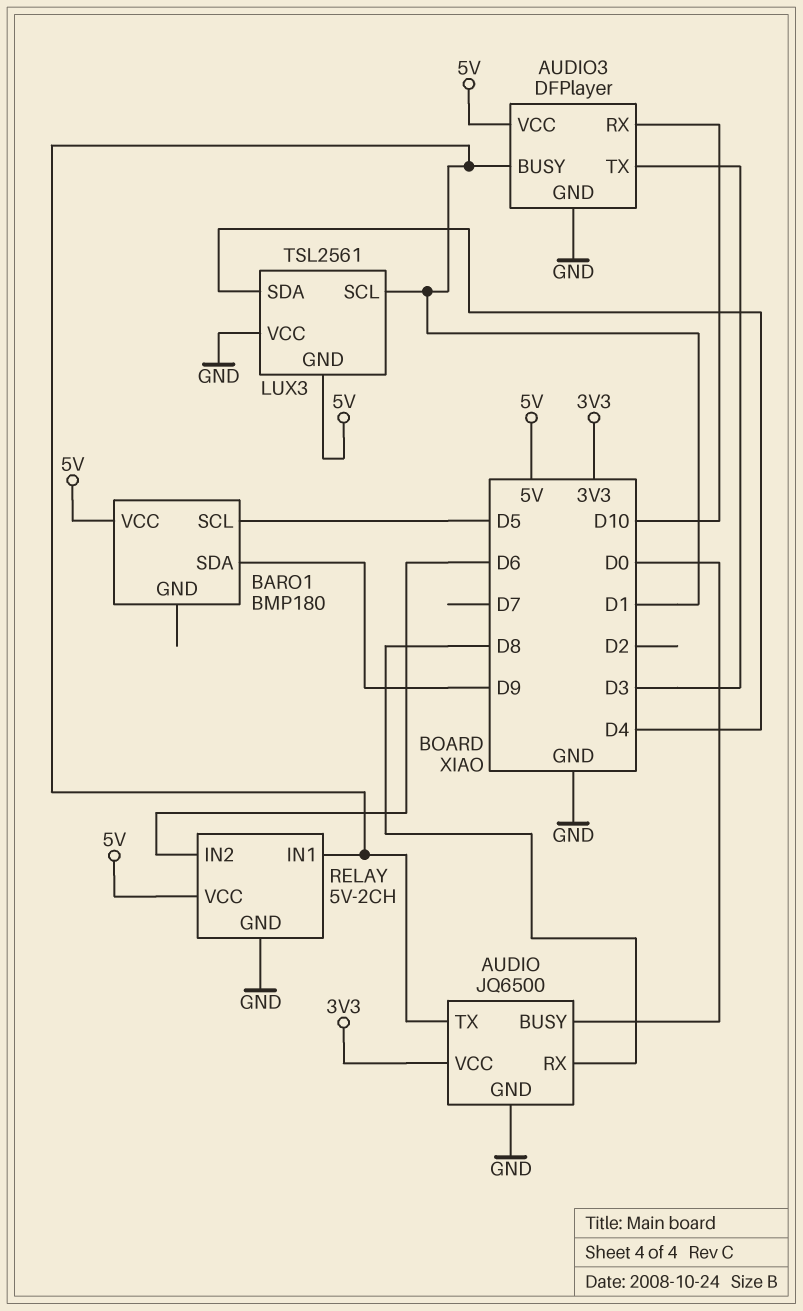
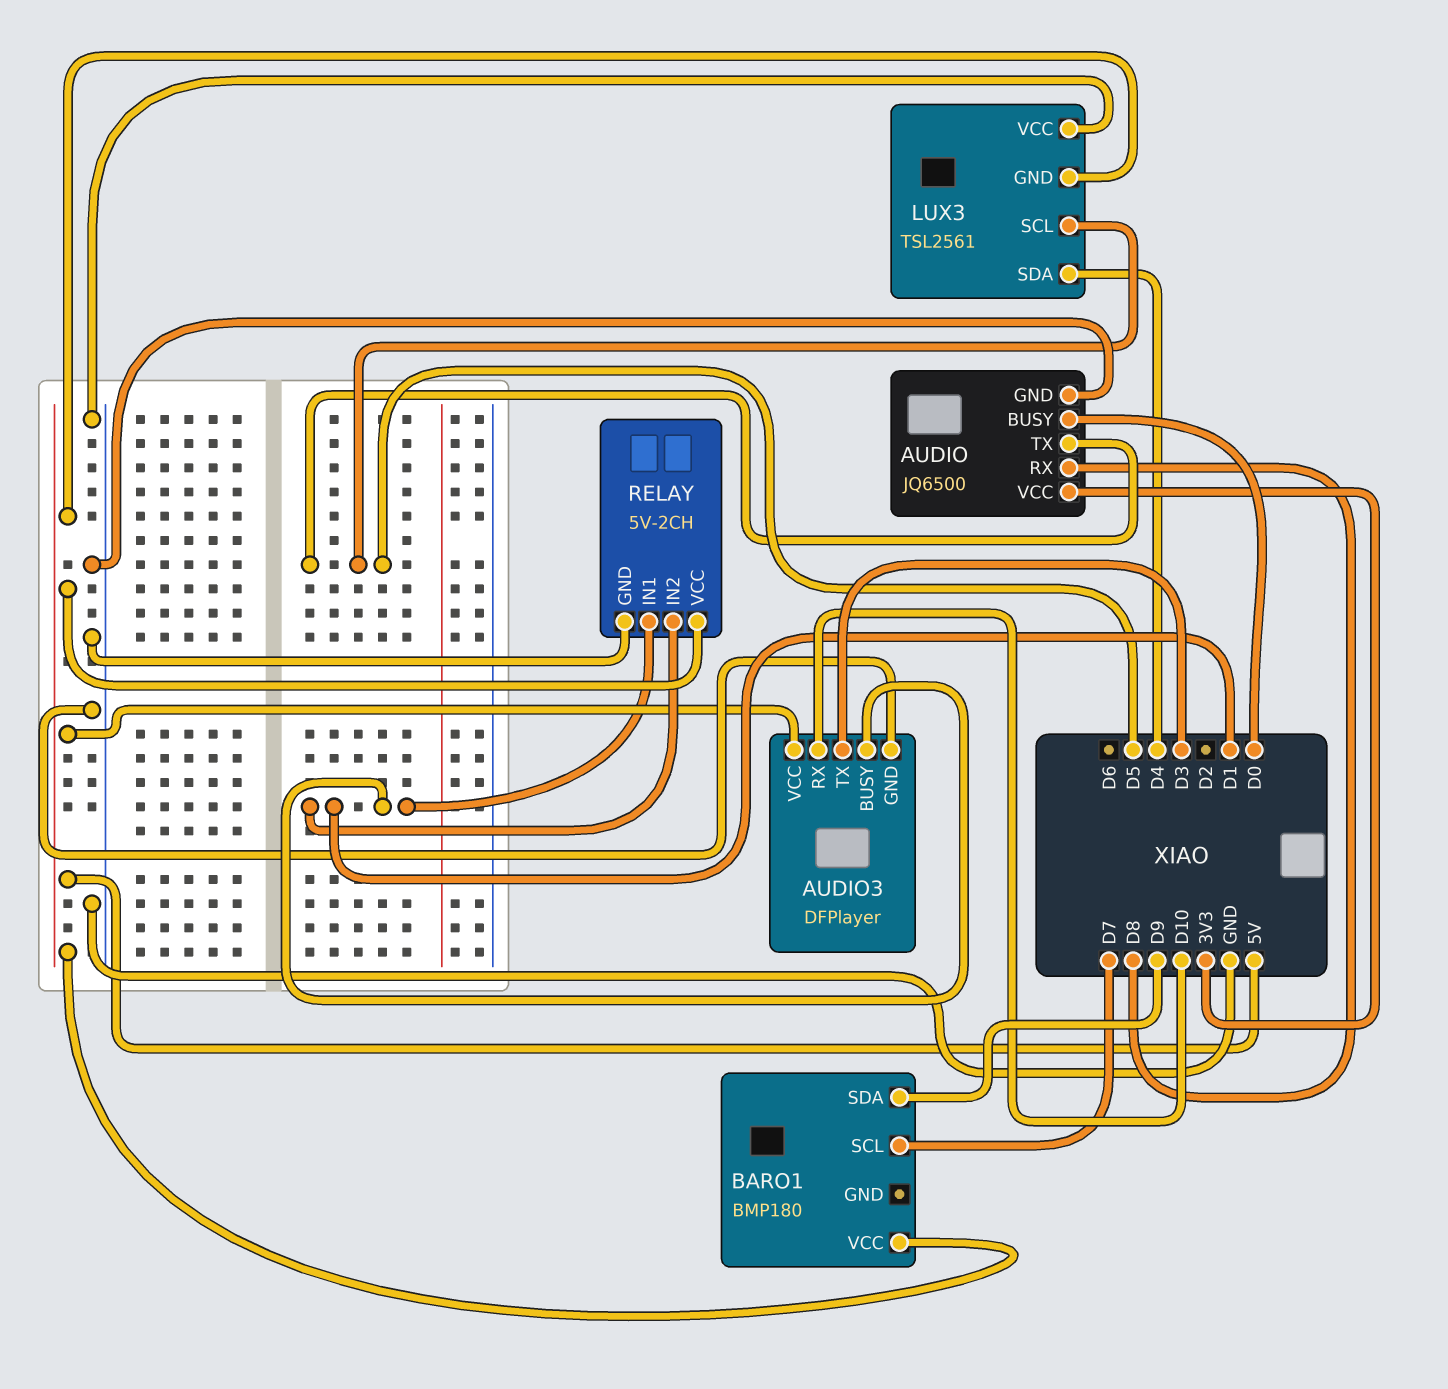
AUDIO pin TX: D1 -> D5
BARO1 pin SCL: D5 -> D7
LUX3 pin SCL: D1 -> D5
RELAY pin IN2: D6 -> D1

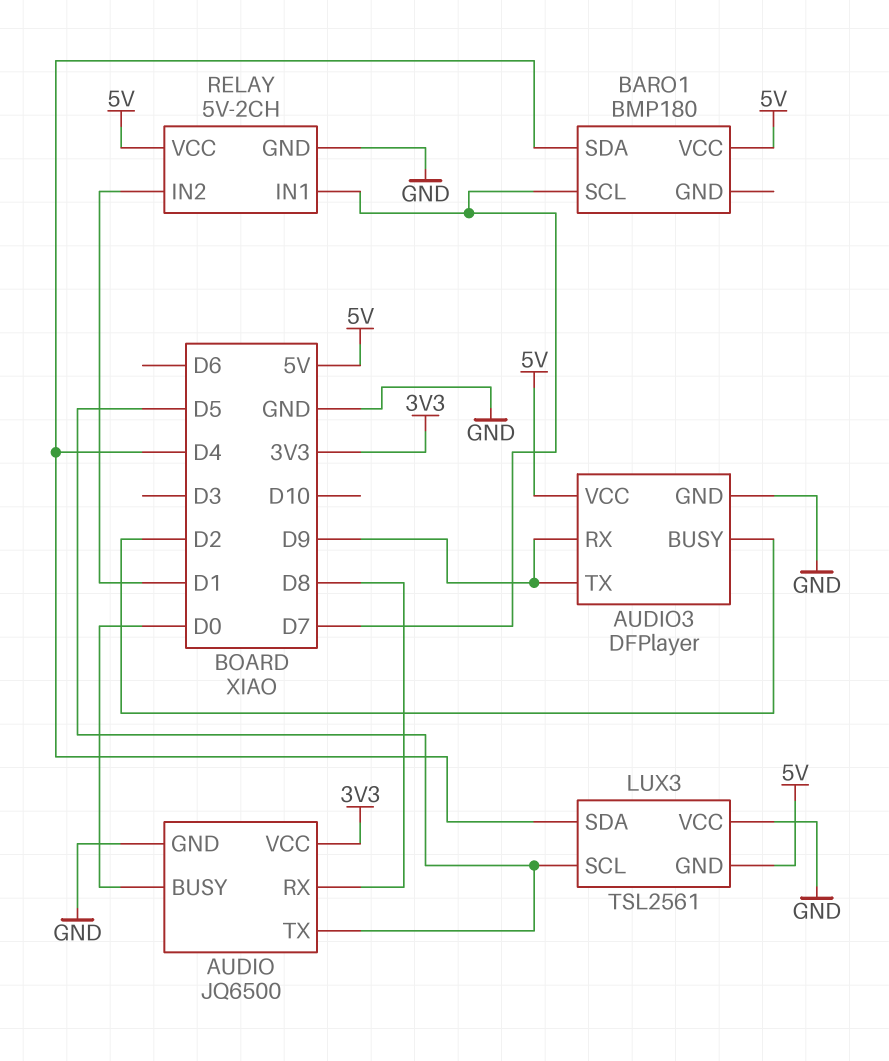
AUDIO3 pin BUSY: D1 -> D2
AUDIO3 pin RX: D10 -> D9
AUDIO3 pin TX: D3 -> D9
BARO1 pin SDA: D9 -> D4
RELAY pin IN1: D1 -> D7

